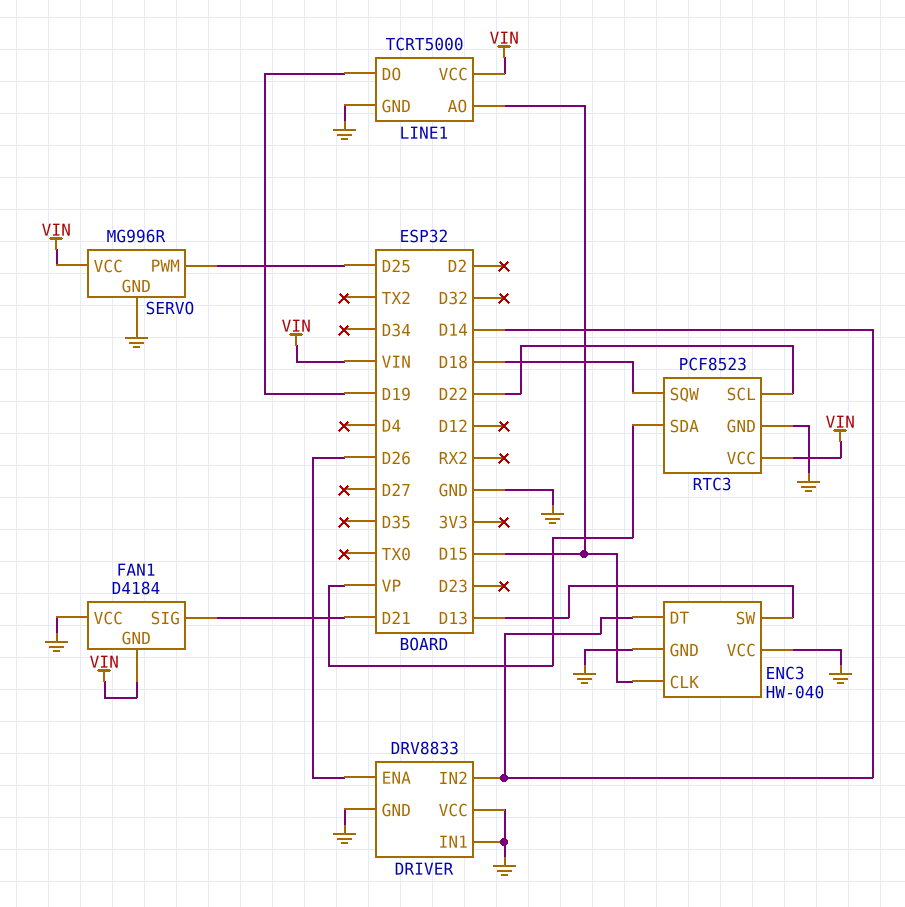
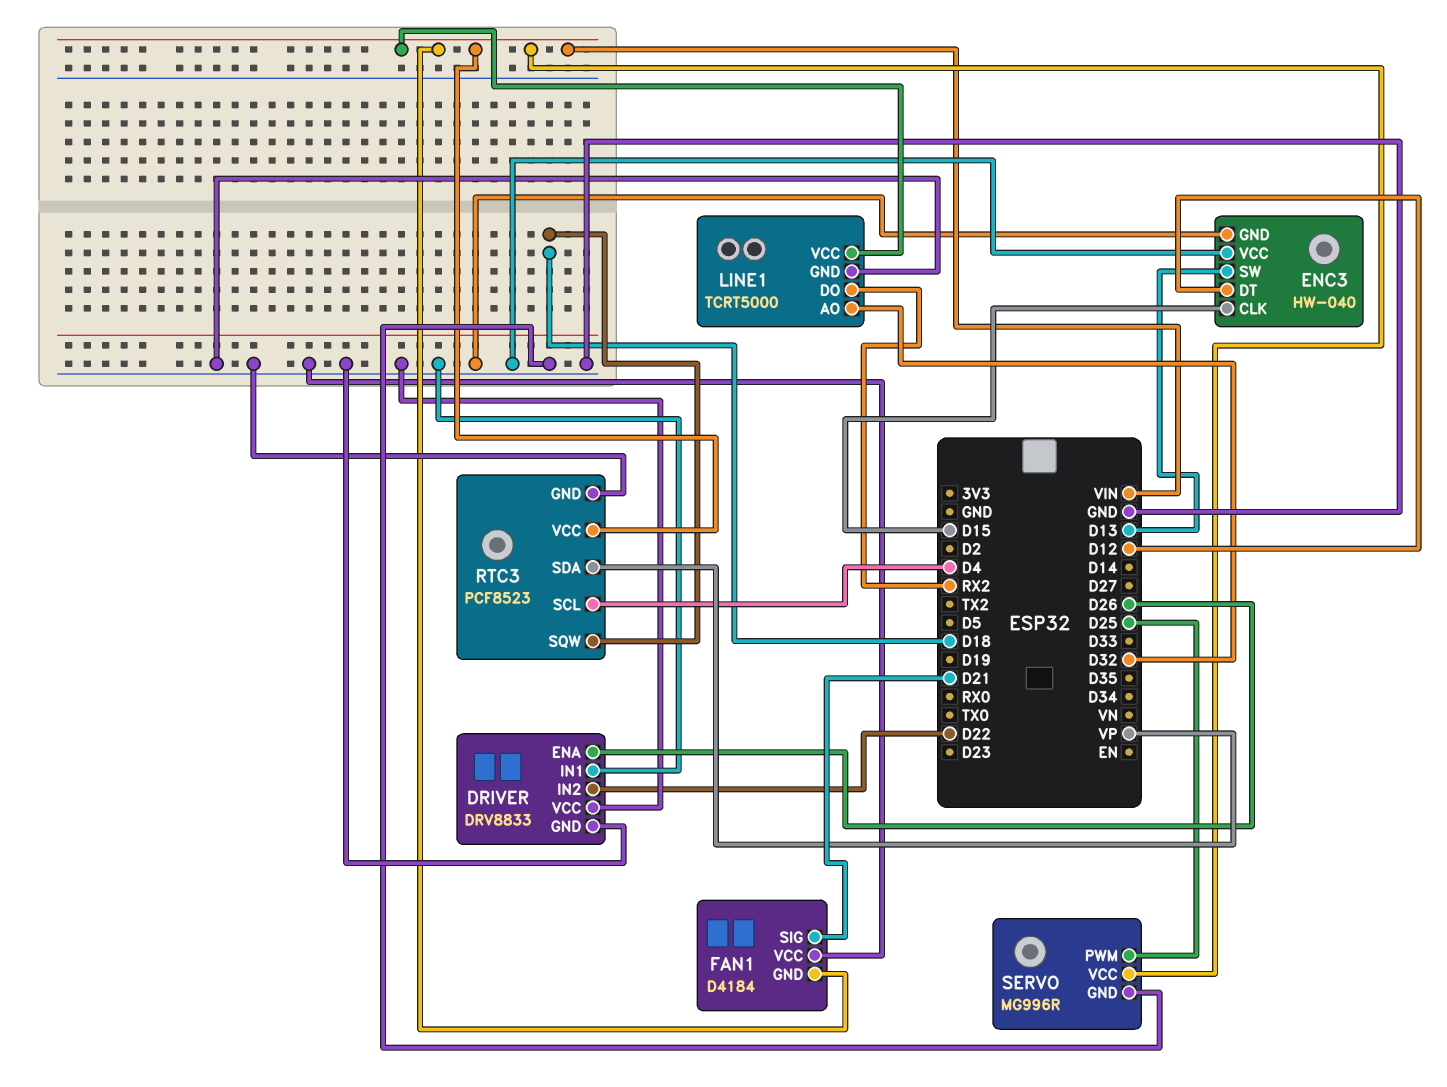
DRIVER pin IN2: D14 -> D22
ENC3 pin DT: D14 -> D12
LINE1 pin AO: D15 -> D32
LINE1 pin DO: D19 -> RX2
RTC3 pin SCL: D22 -> D4

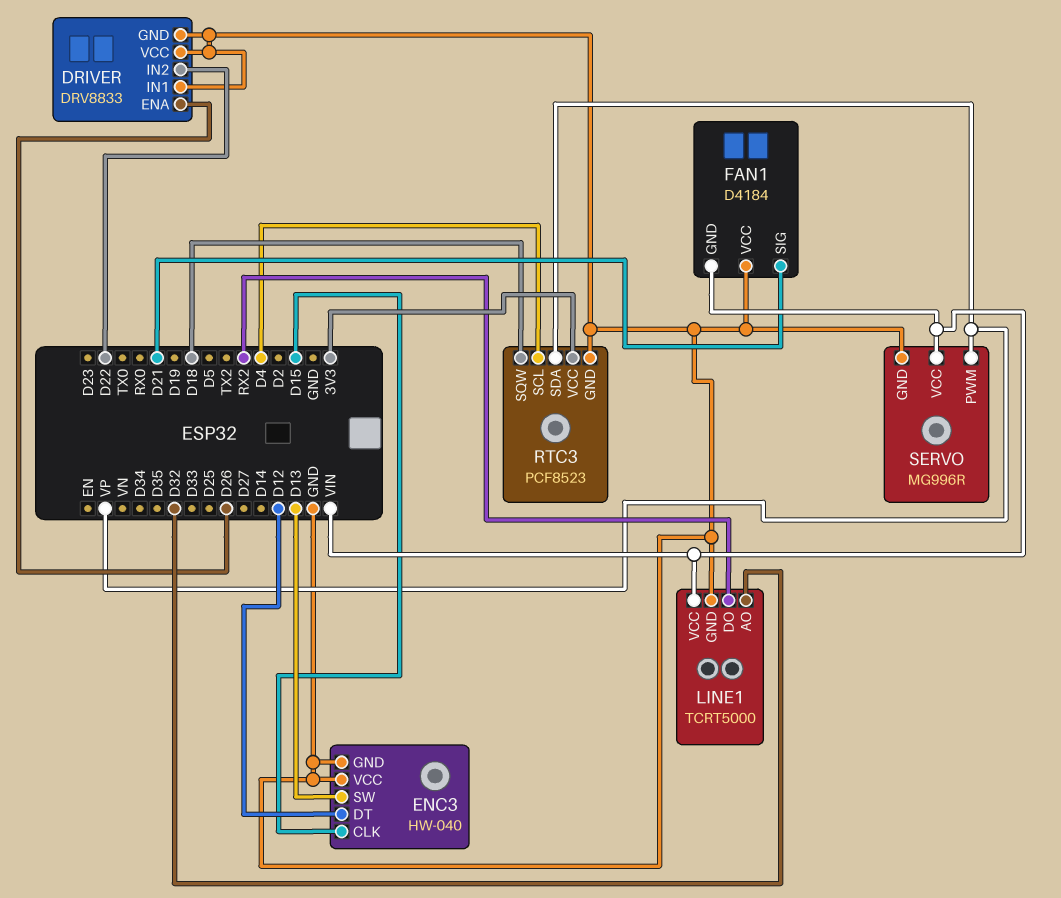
RTC3 pin VCC: VIN -> 3V3
SERVO pin PWM: D25 -> VP

